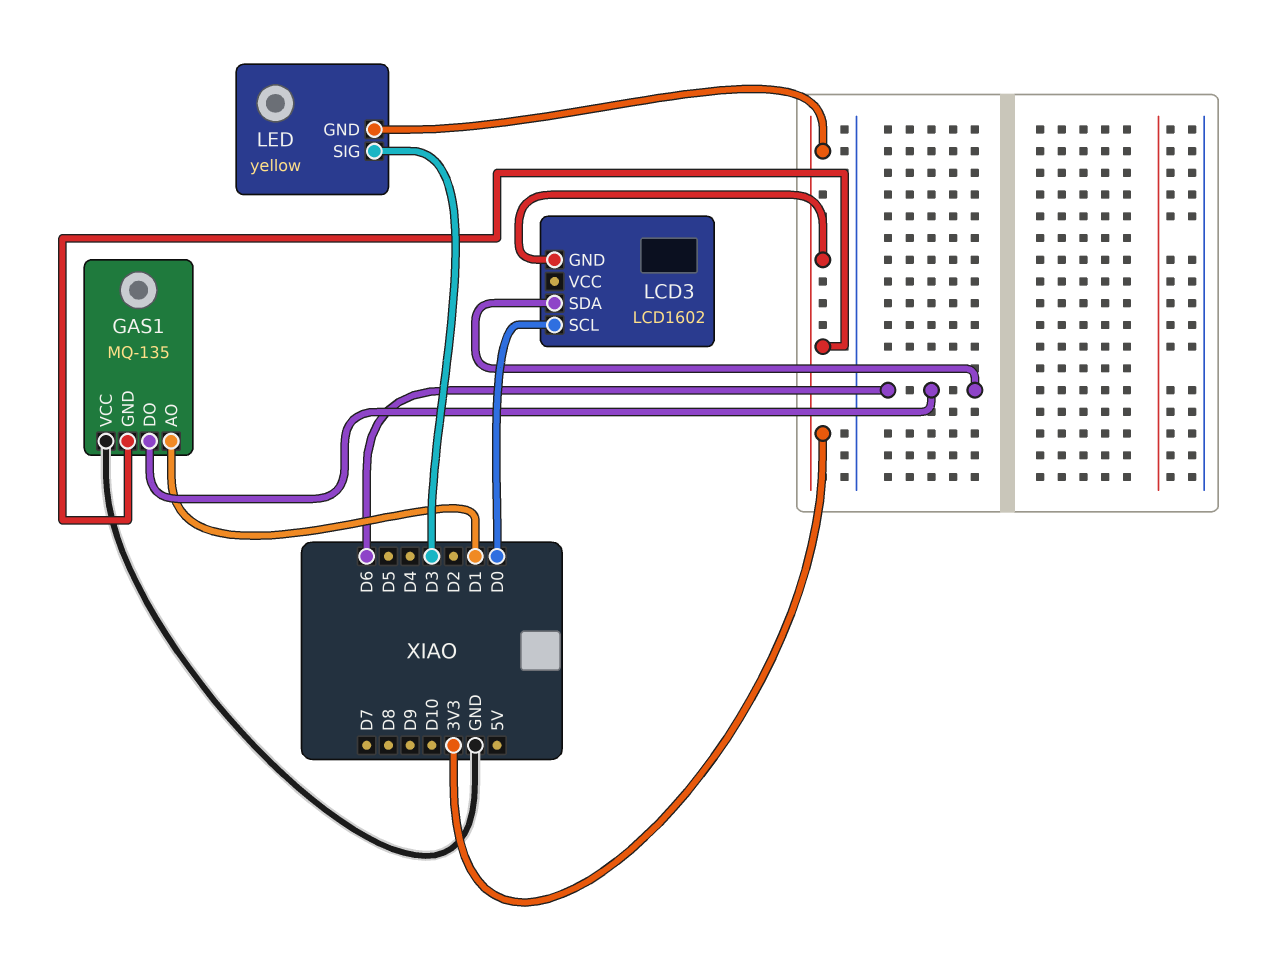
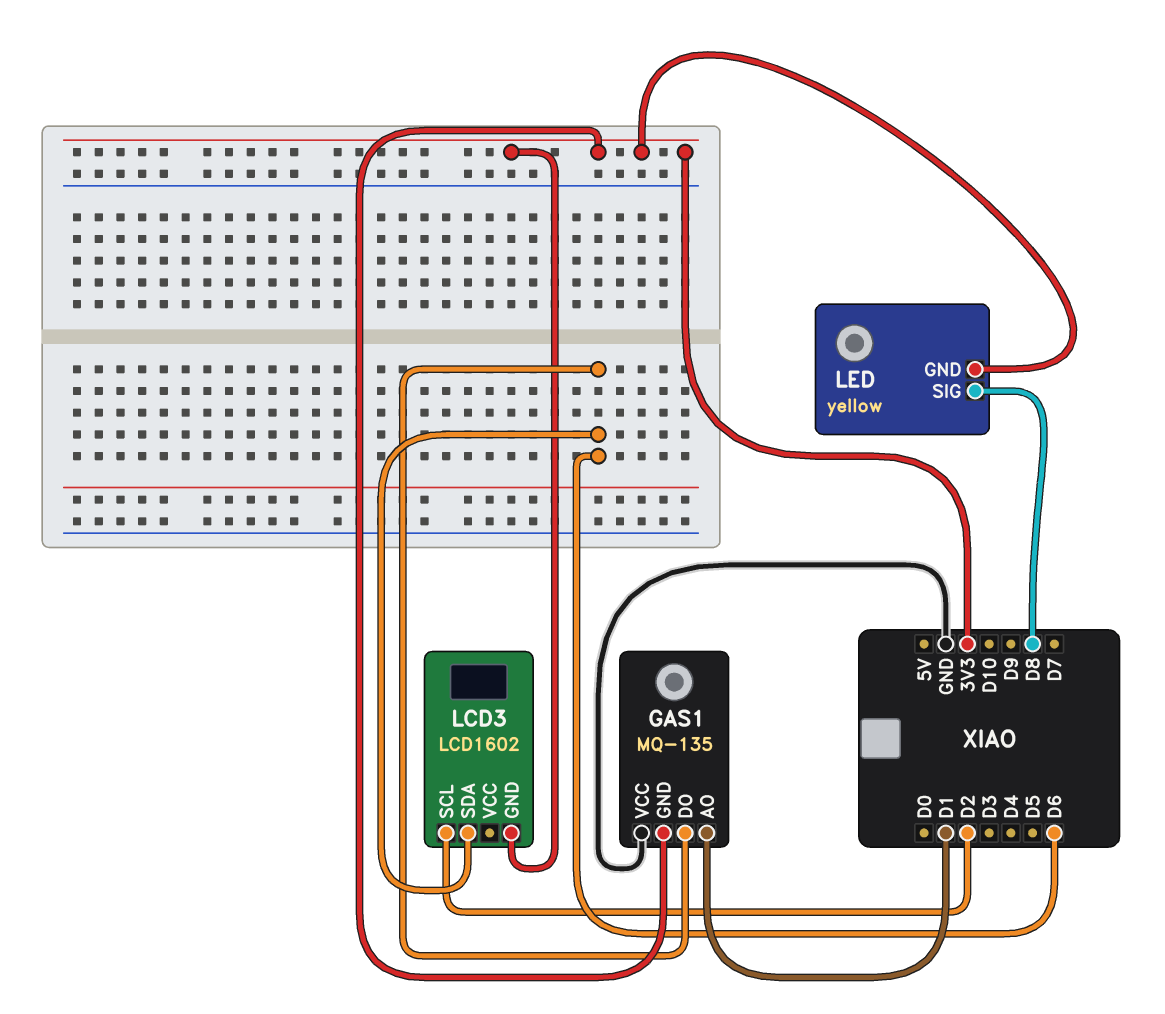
LCD3 pin SCL: D0 -> D2
LED pin SIG: D3 -> D8

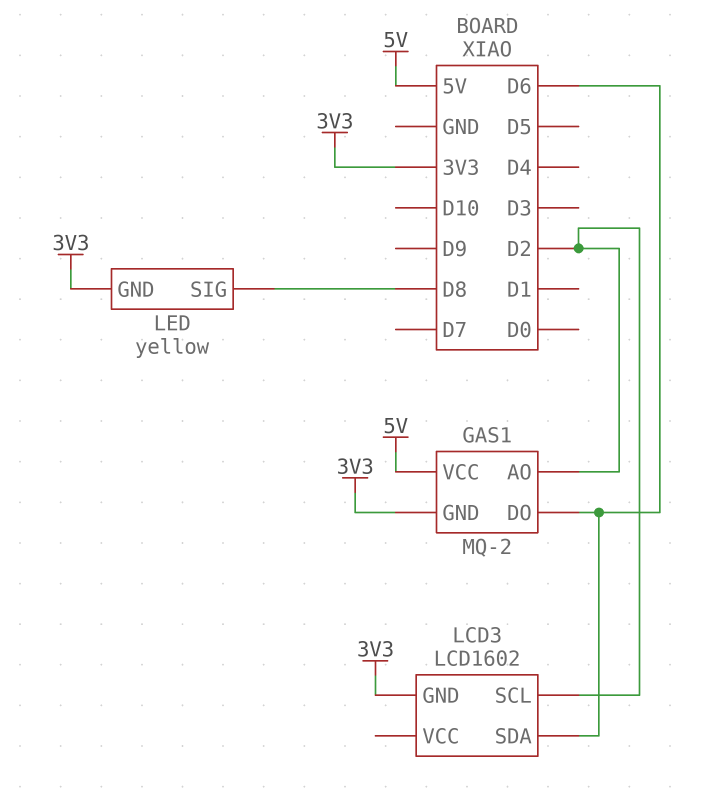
GAS1: MQ-135 -> MQ-2
GAS1 pin AO: D1 -> D2
GAS1 pin VCC: GND -> 5V

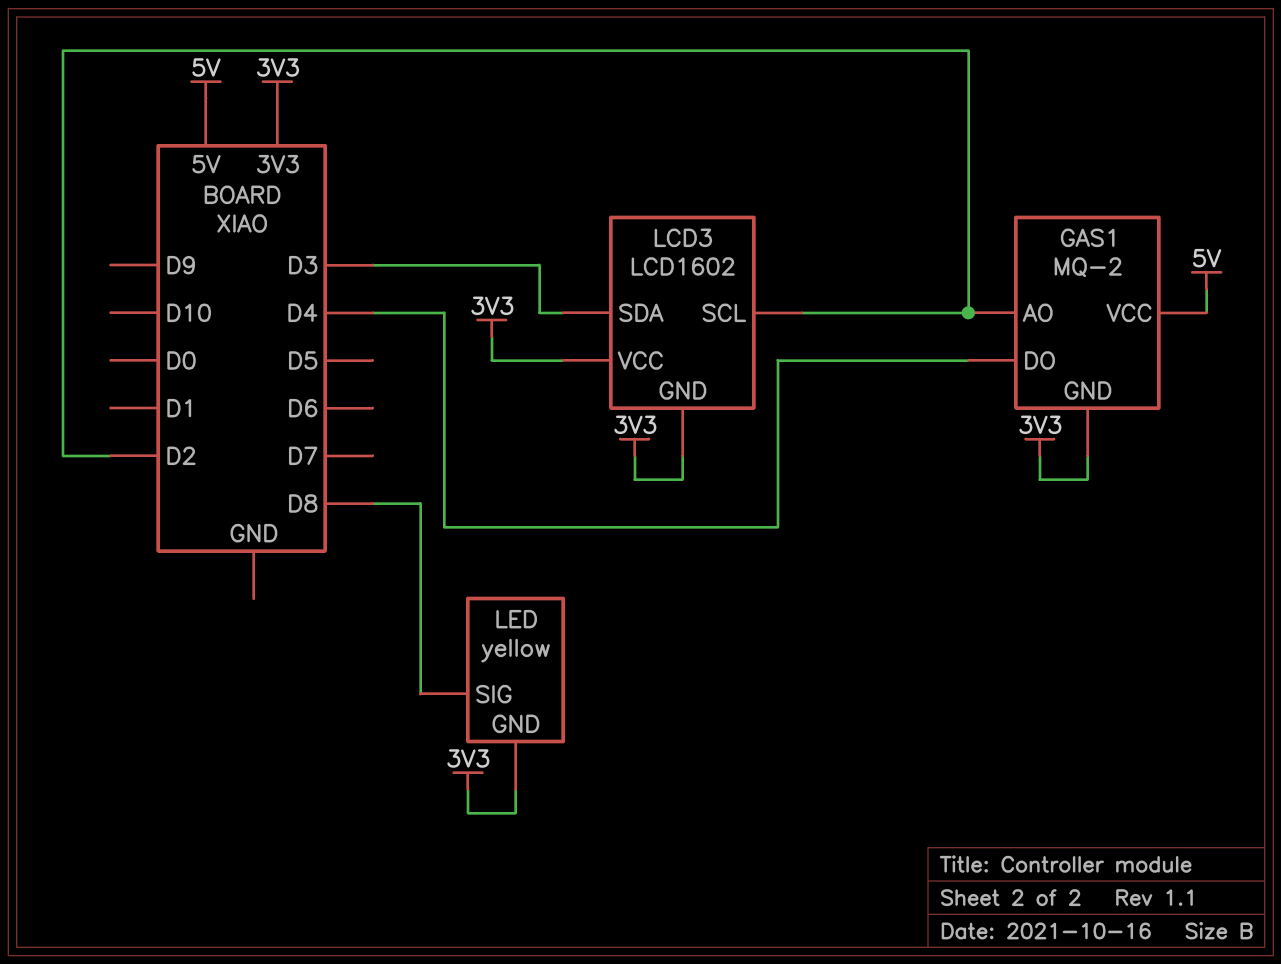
GAS1 pin DO: D6 -> D4
LCD3 pin SDA: D6 -> D3
LCD3 pin VCC: none -> 3V3

